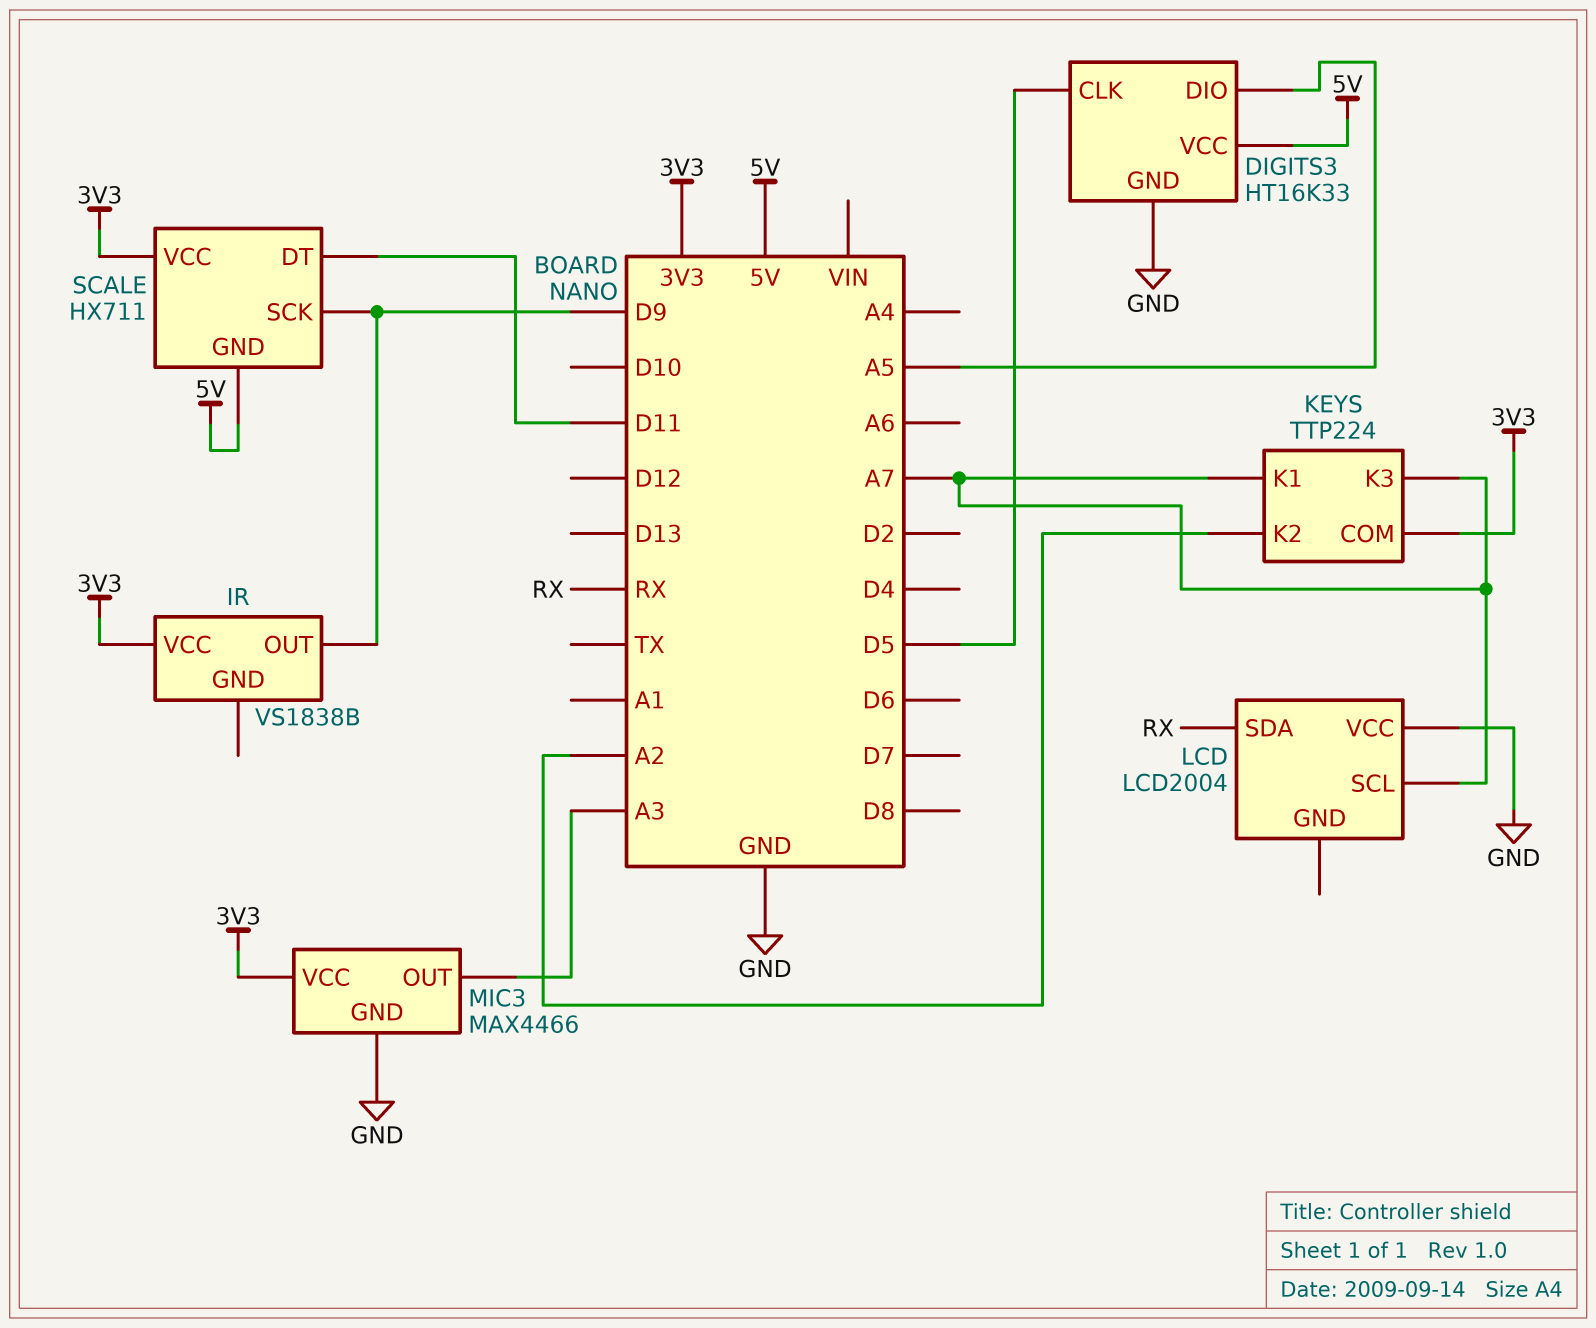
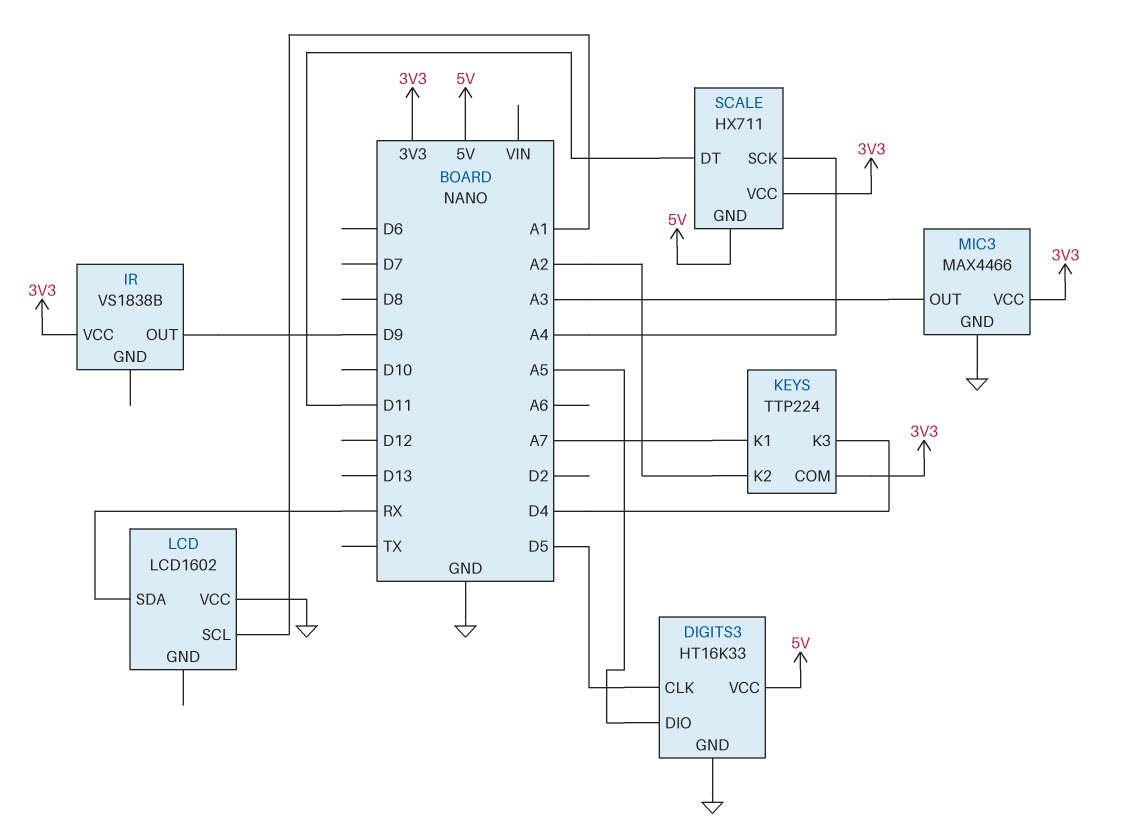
KEYS pin K3: A7 -> D4
LCD: LCD2004 -> LCD1602
LCD pin SCL: A7 -> A1
SCALE pin SCK: D9 -> A4

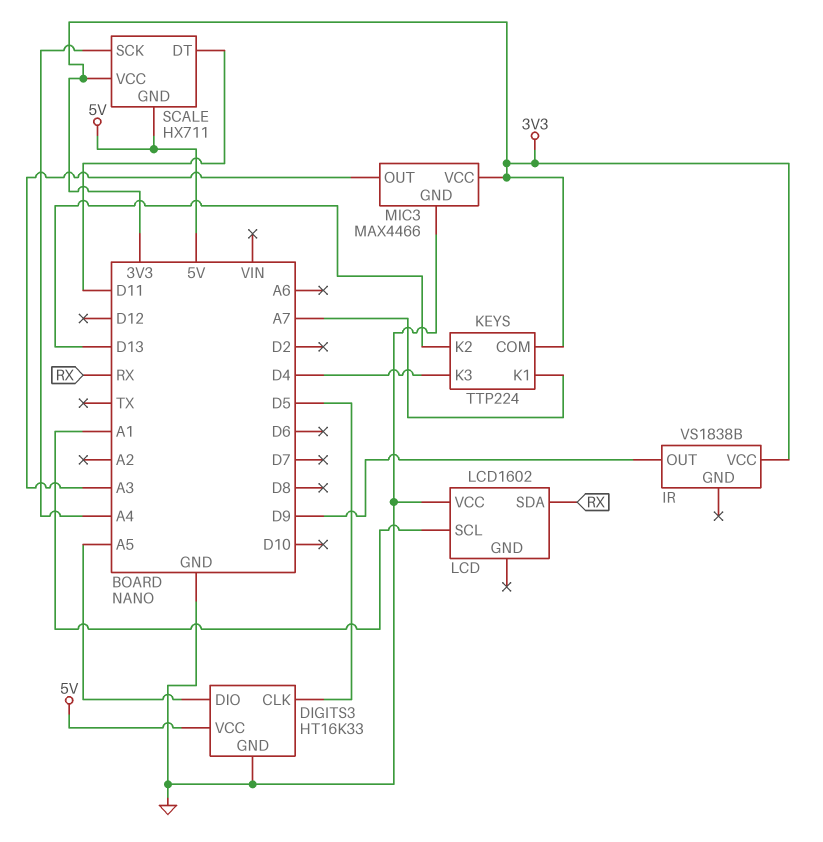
KEYS pin K2: A2 -> D13

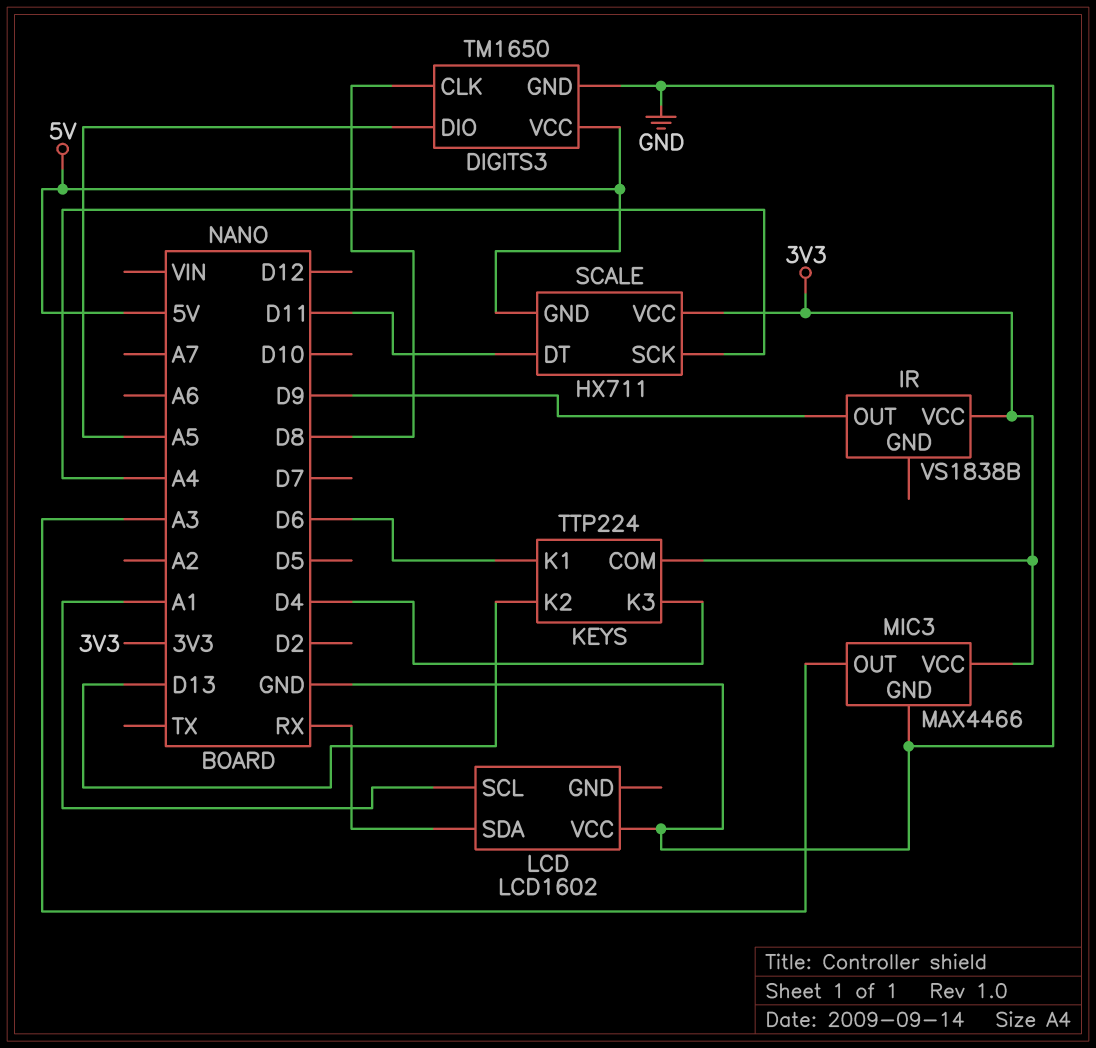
DIGITS3: HT16K33 -> TM1650
DIGITS3 pin CLK: D5 -> D8
KEYS pin K1: A7 -> D6

